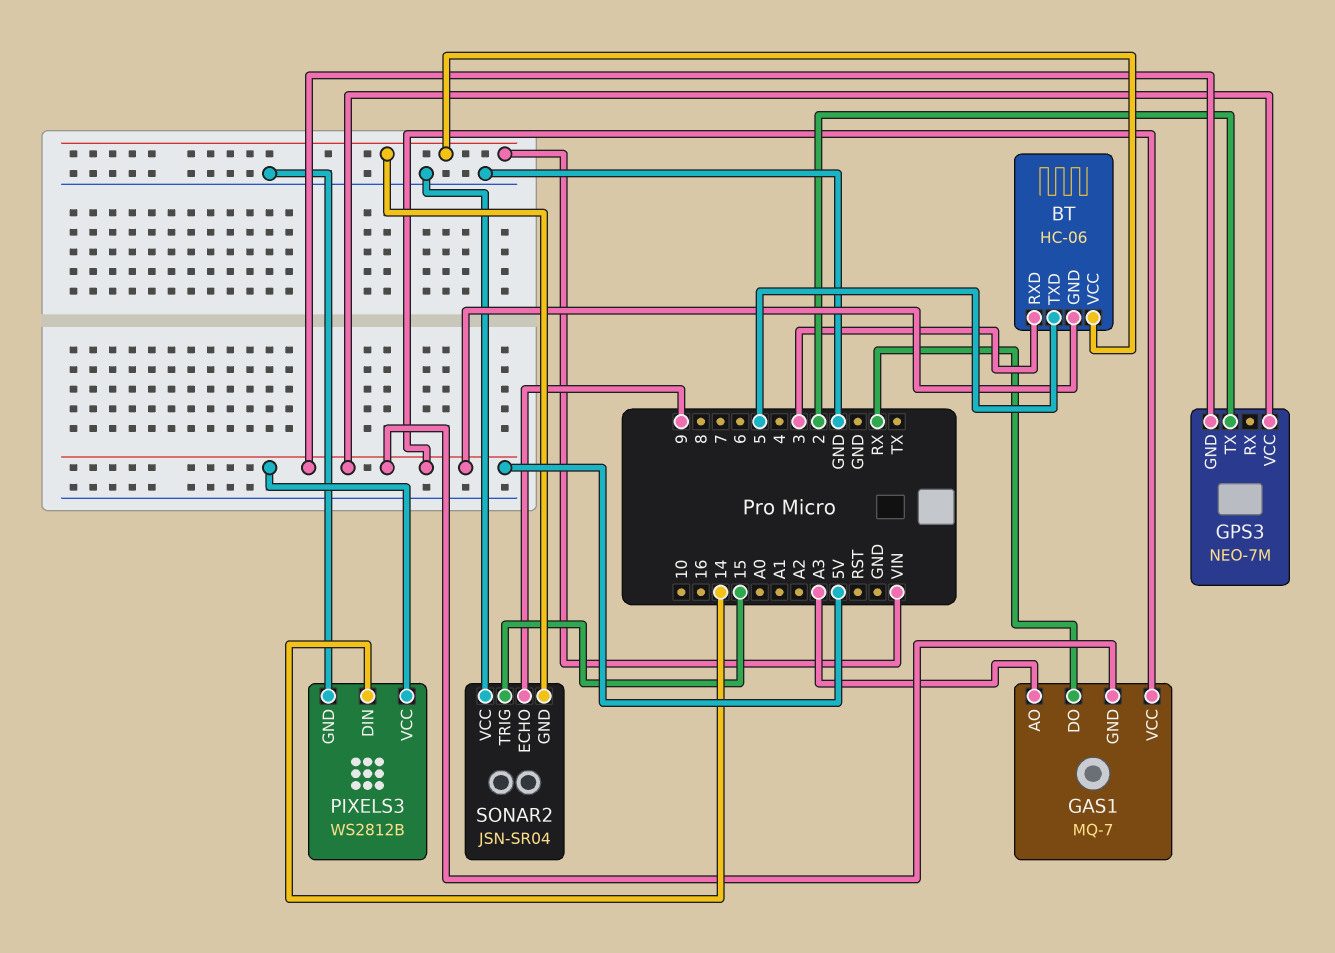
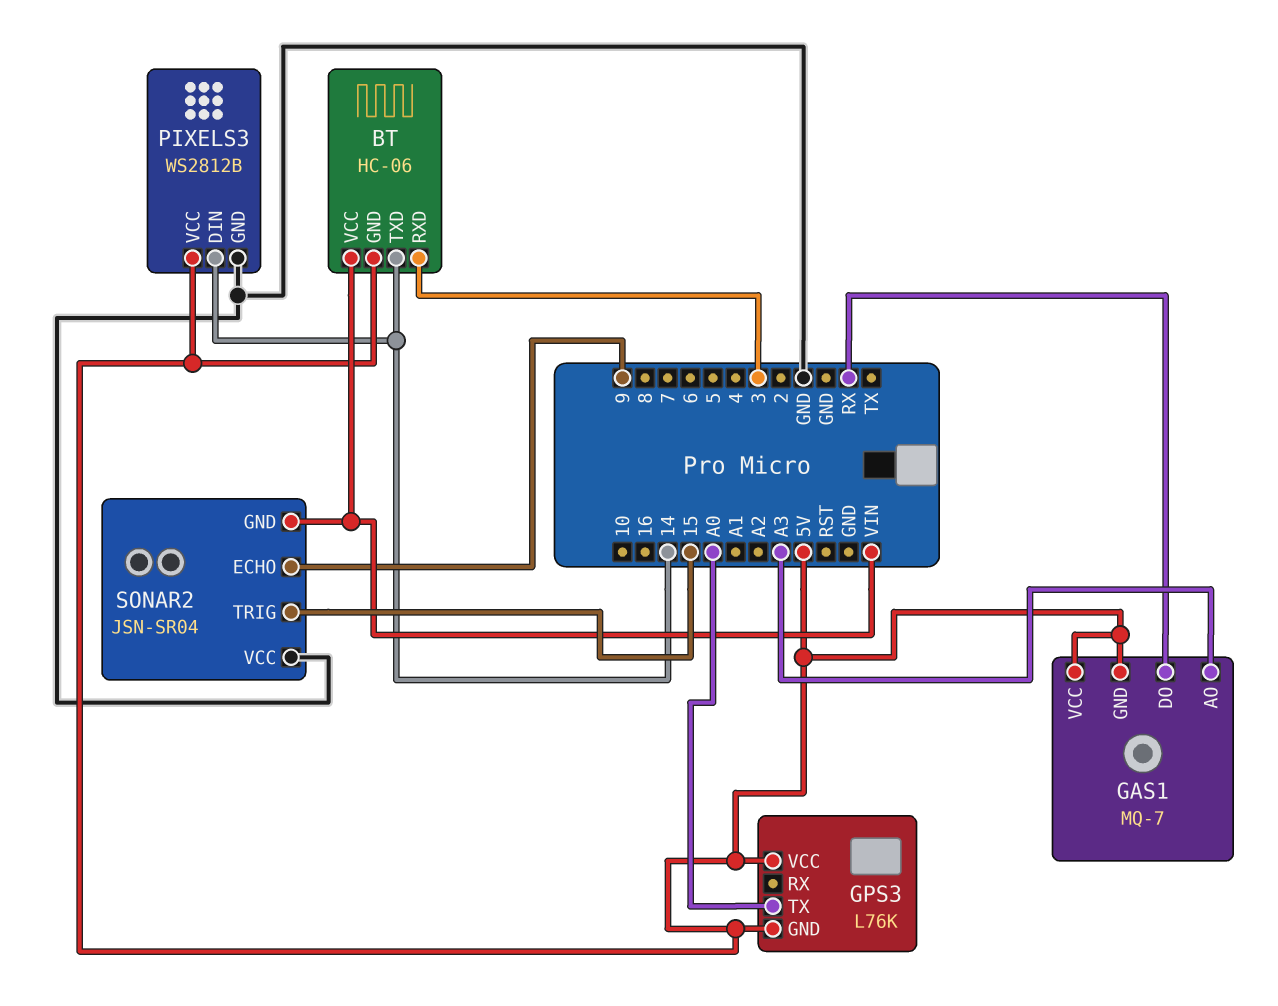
BT pin TXD: 5 -> 14
GPS3: NEO-7M -> L76K
GPS3 pin TX: 2 -> A0

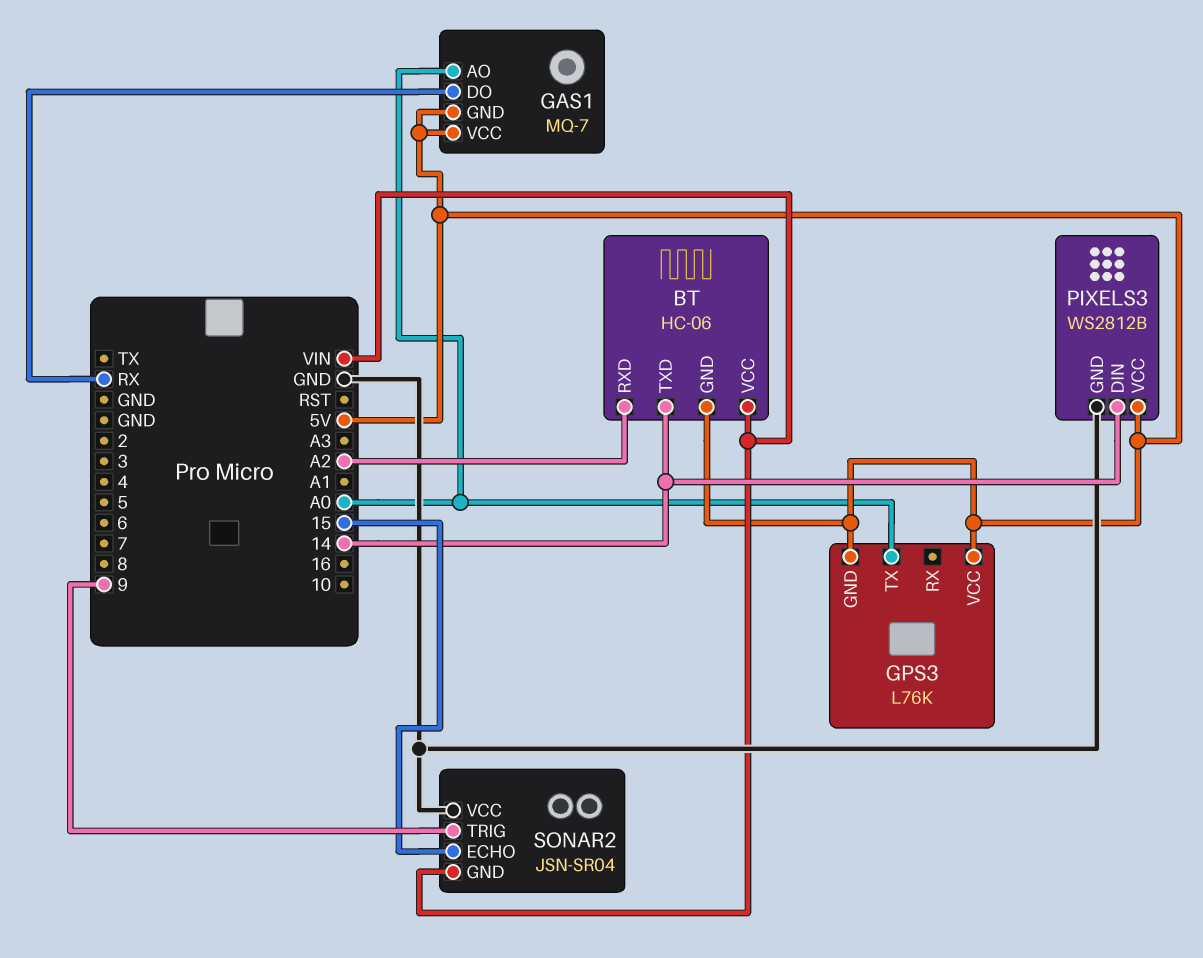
BT pin RXD: 3 -> A2
GAS1 pin AO: A3 -> A0
SONAR2 pin ECHO: 9 -> 15
SONAR2 pin TRIG: 15 -> 9

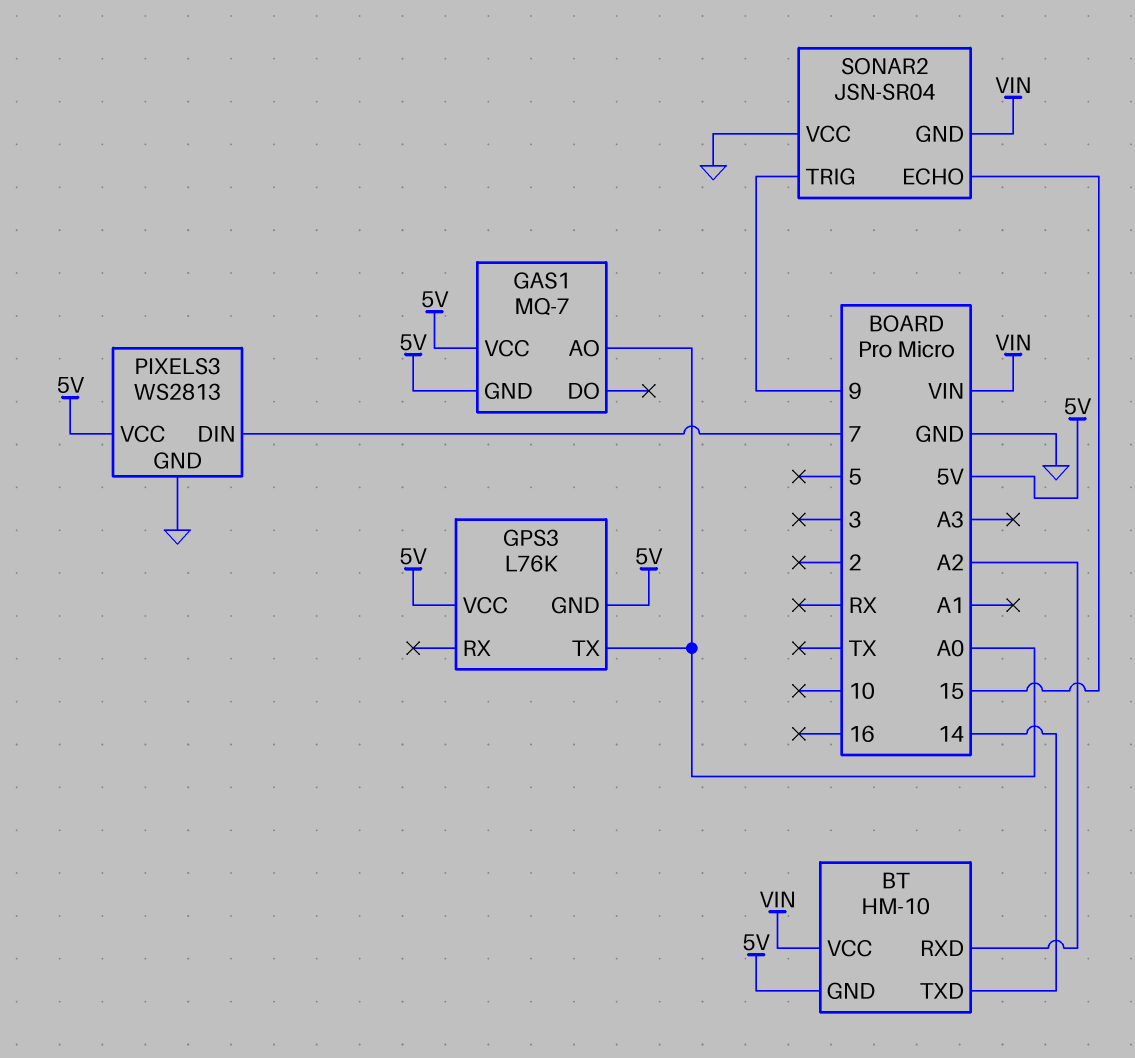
BT: HC-06 -> HM-10
GAS1 pin DO: RX -> none
PIXELS3: WS2812B -> WS2813
PIXELS3 pin DIN: 14 -> 7

